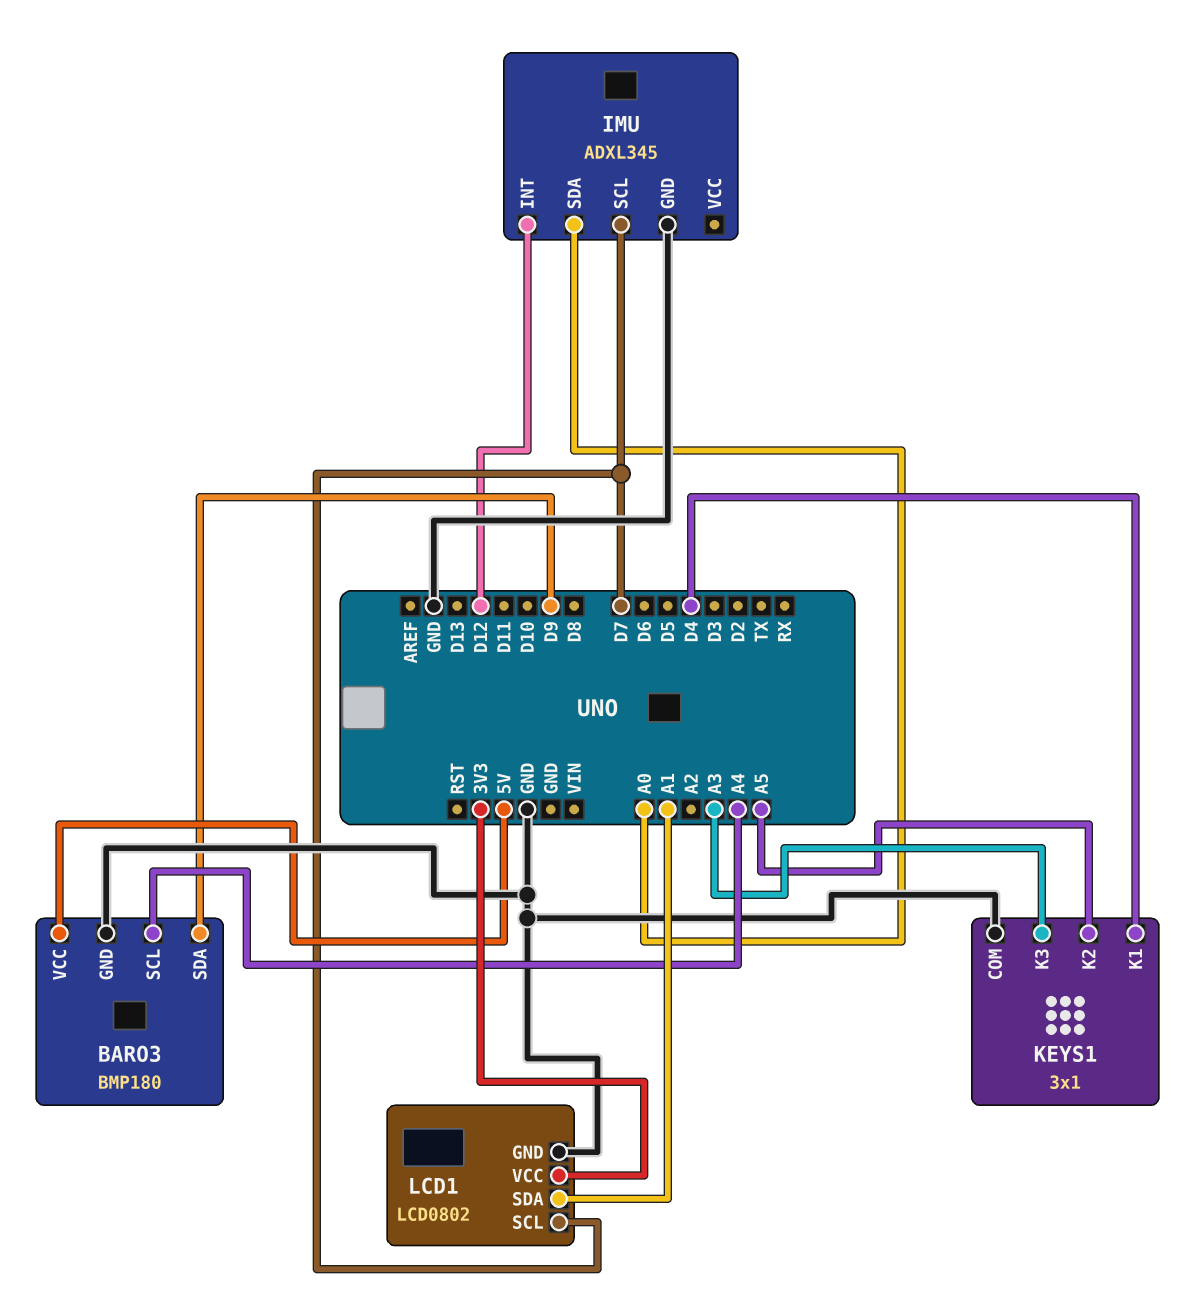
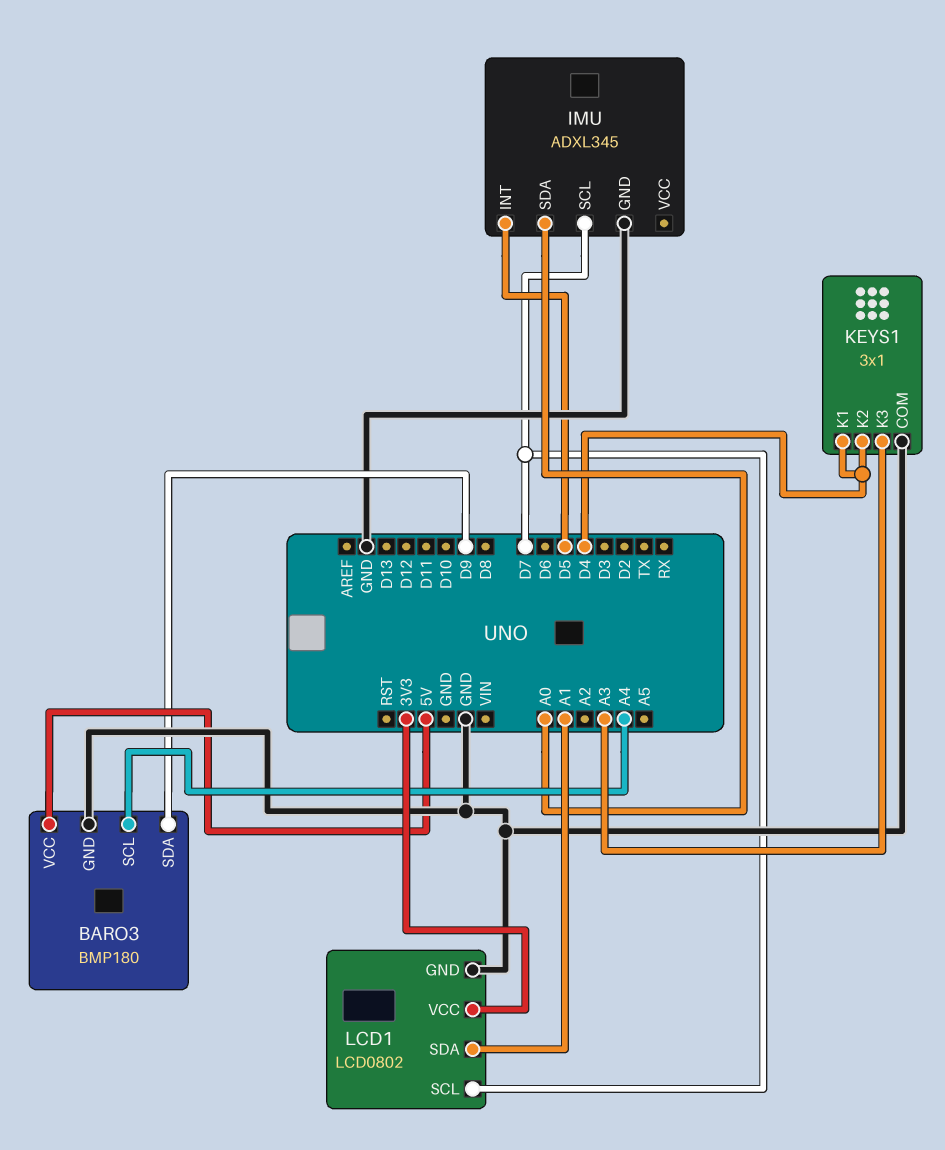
IMU pin INT: D12 -> D5
KEYS1 pin K2: A5 -> D4

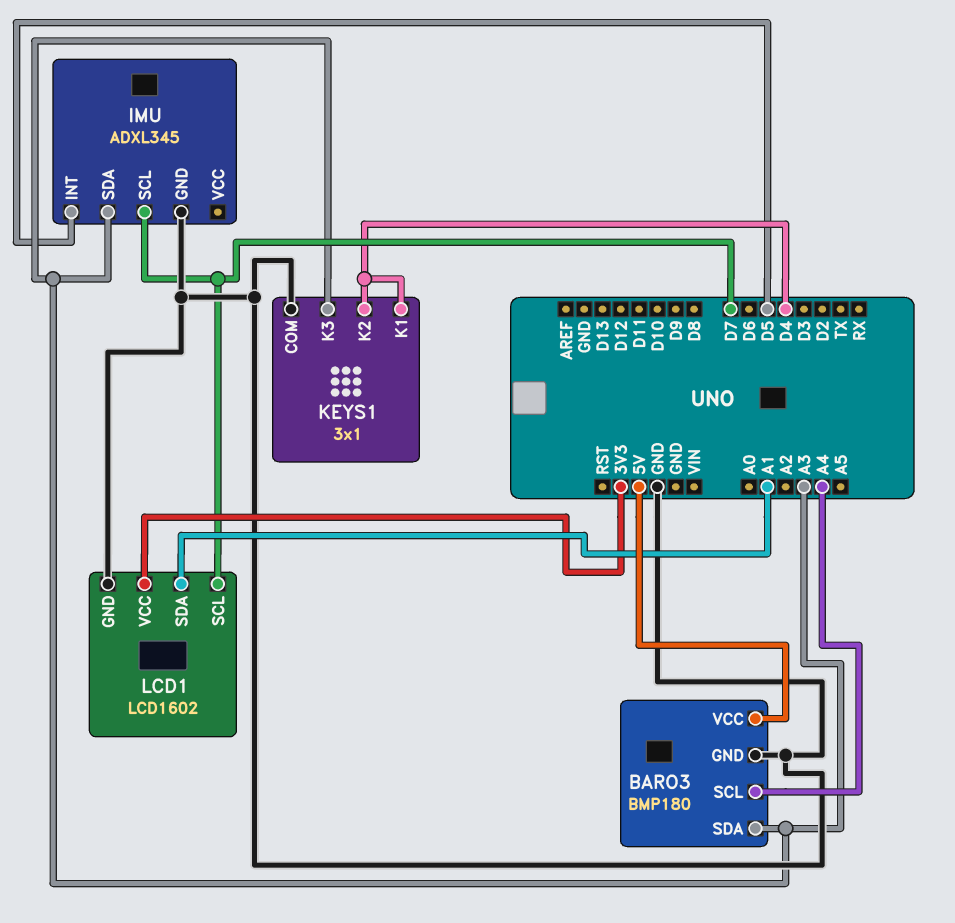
BARO3 pin SDA: D9 -> A3
IMU pin SDA: A0 -> A3
LCD1: LCD0802 -> LCD1602

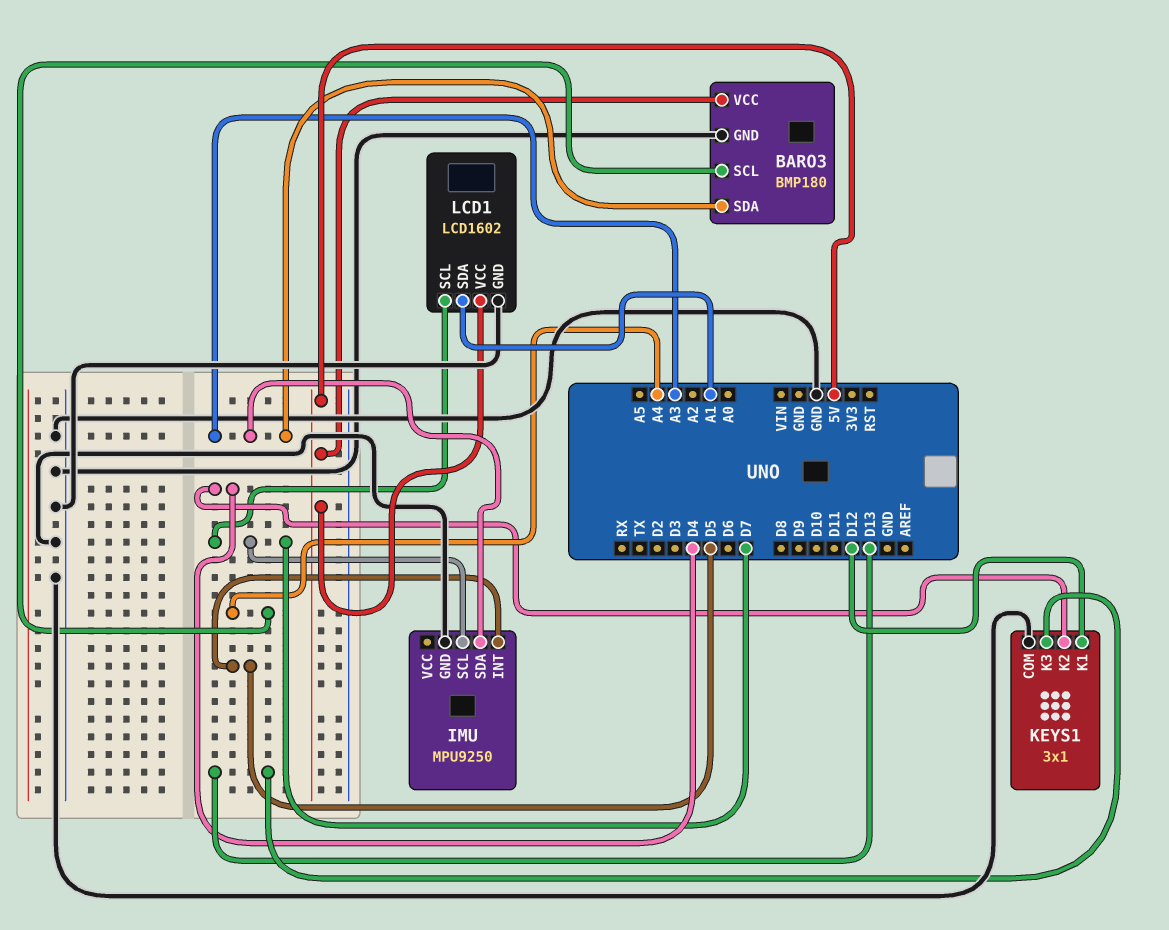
IMU: ADXL345 -> MPU9250
KEYS1 pin K1: D4 -> D12
KEYS1 pin K3: A3 -> D13
LCD1 pin VCC: 3V3 -> 5V

